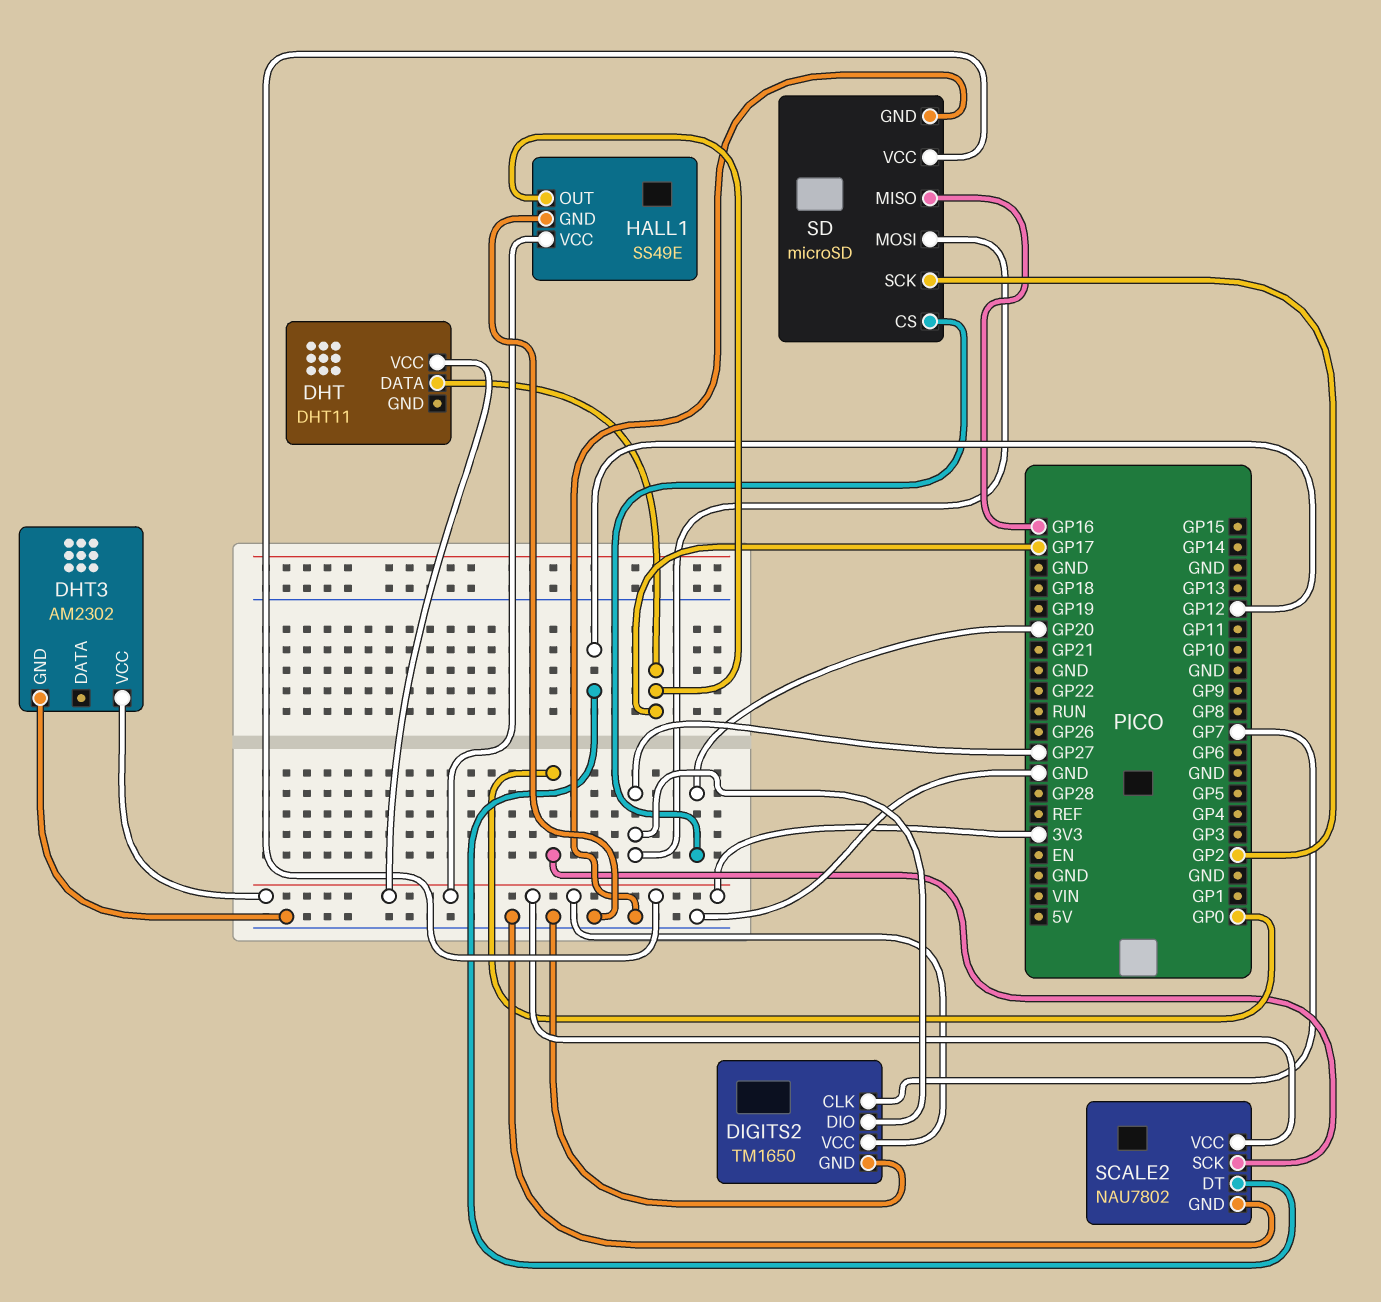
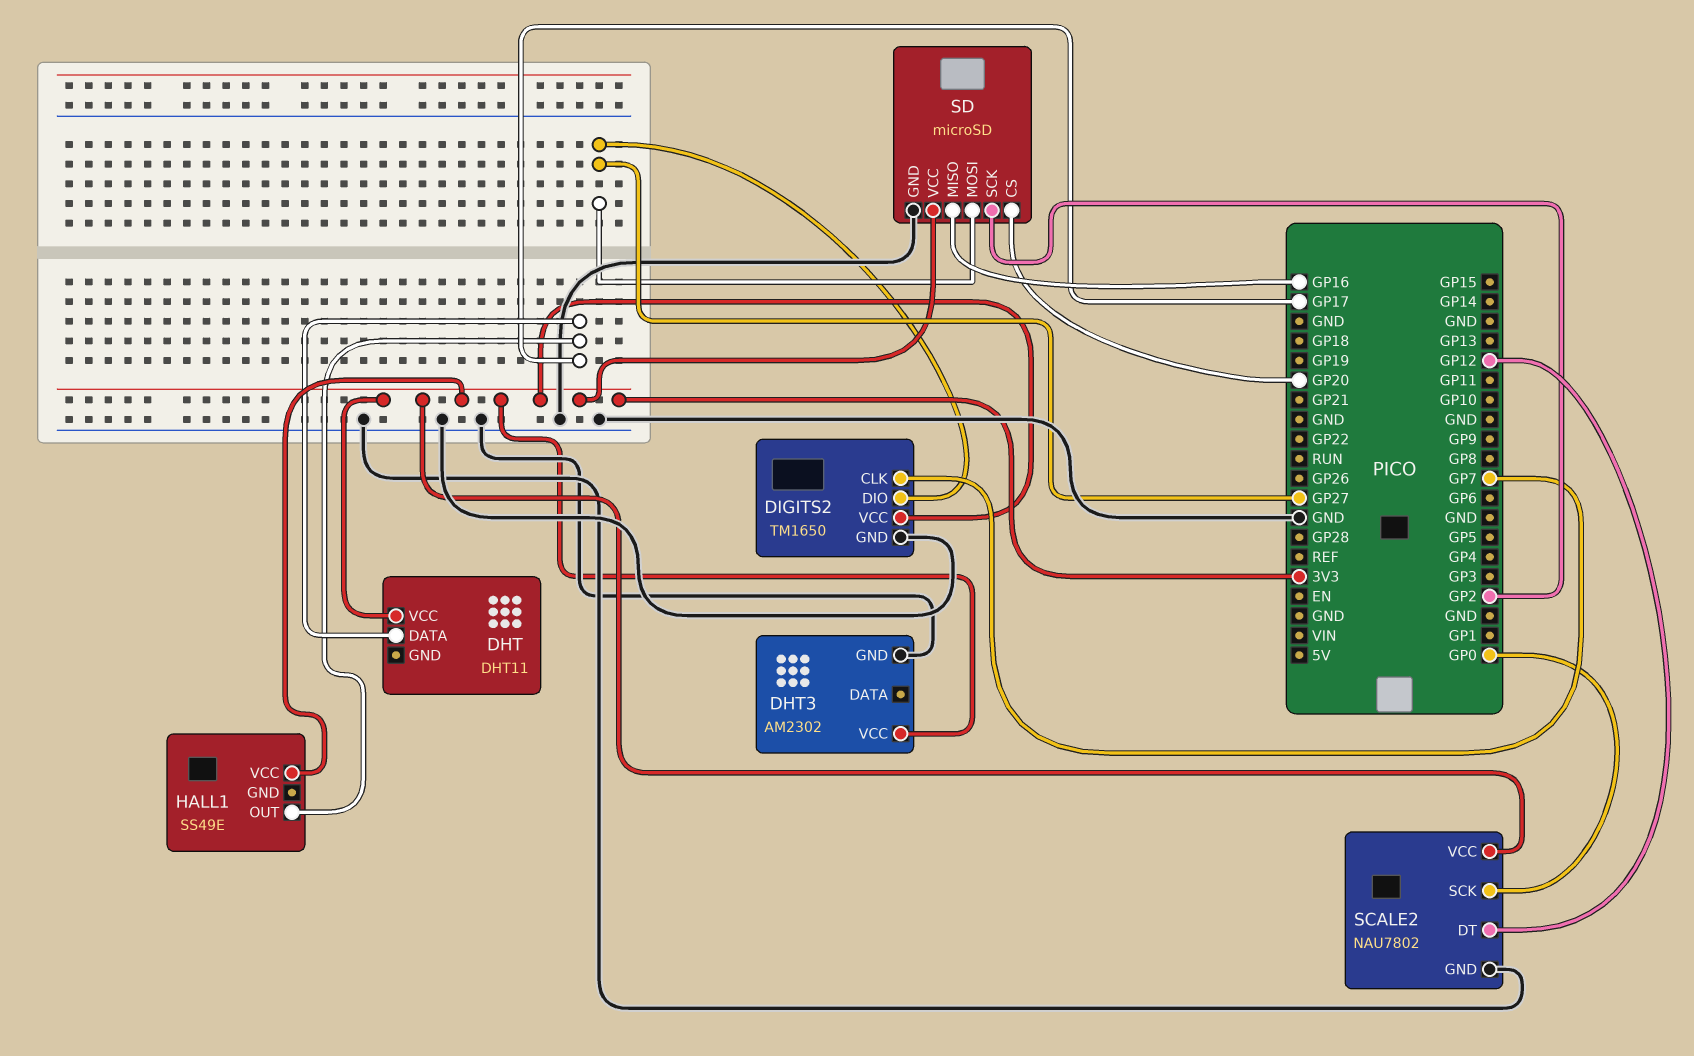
HALL1 pin GND: GND -> none

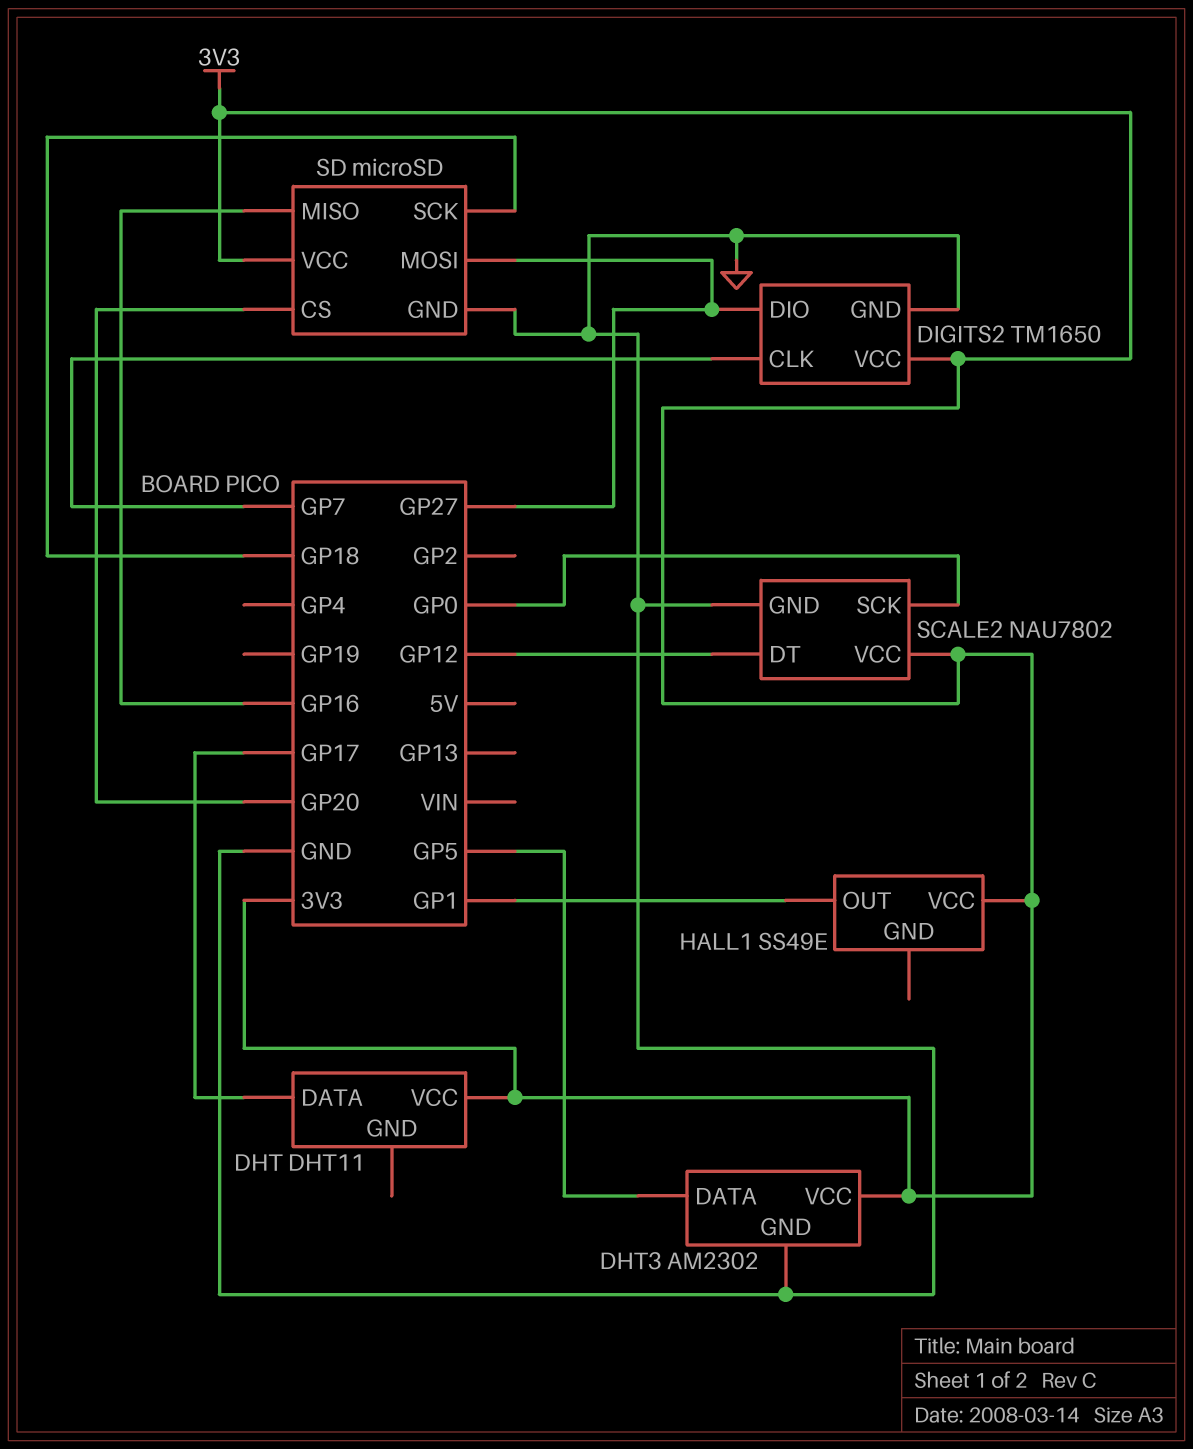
DHT3 pin DATA: none -> GP5
HALL1 pin OUT: GP17 -> GP1
SD pin SCK: GP2 -> GP18

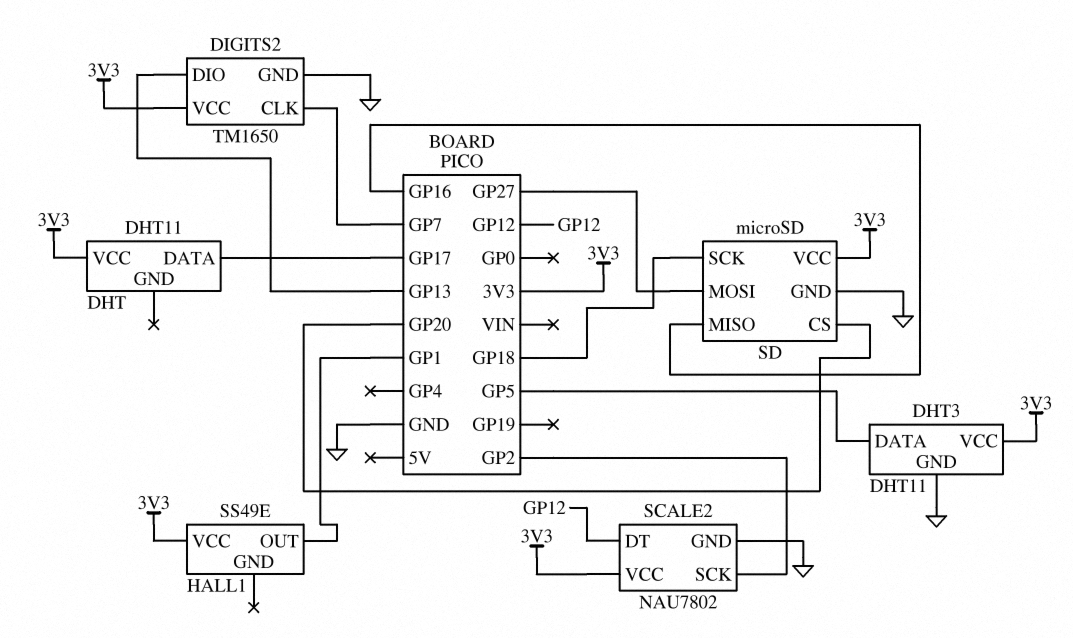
DHT3: AM2302 -> DHT11
DIGITS2 pin DIO: GP27 -> GP13
SCALE2 pin SCK: GP0 -> GP2

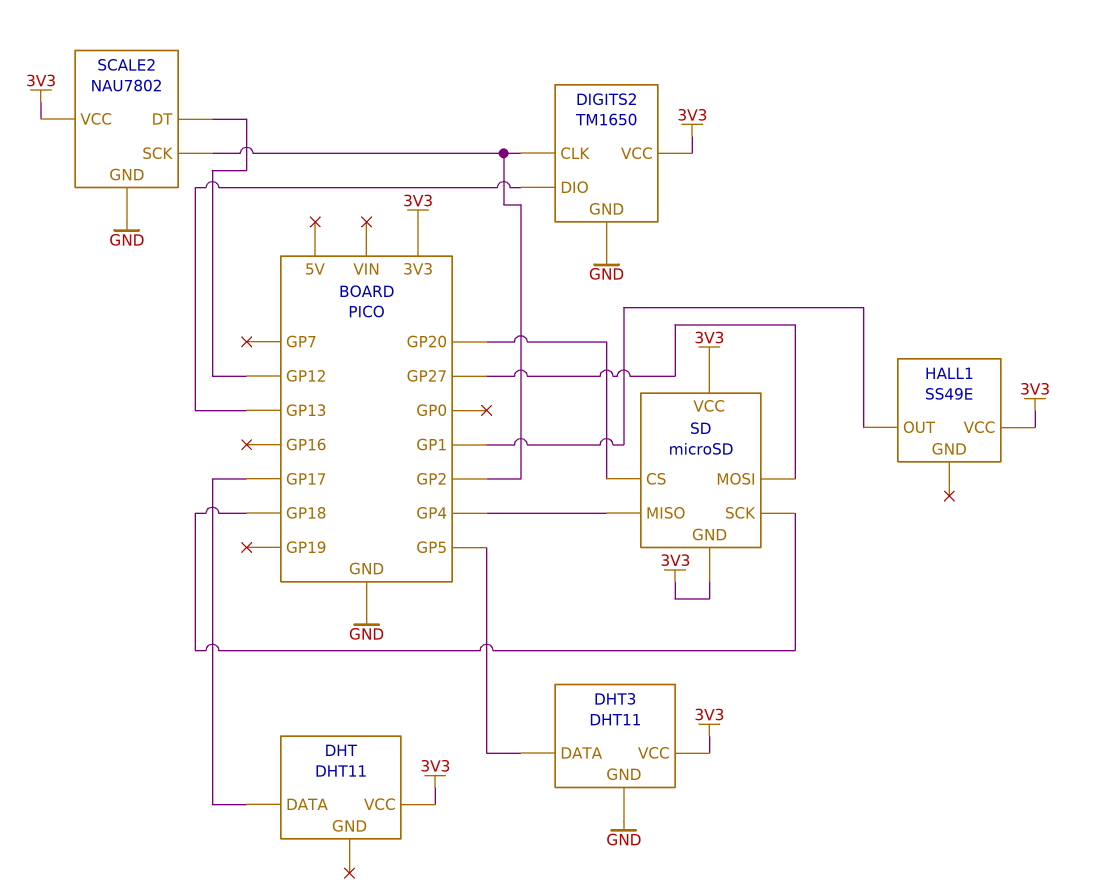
DIGITS2 pin CLK: GP7 -> GP2
SD pin GND: GND -> 3V3
SD pin MISO: GP16 -> GP4

